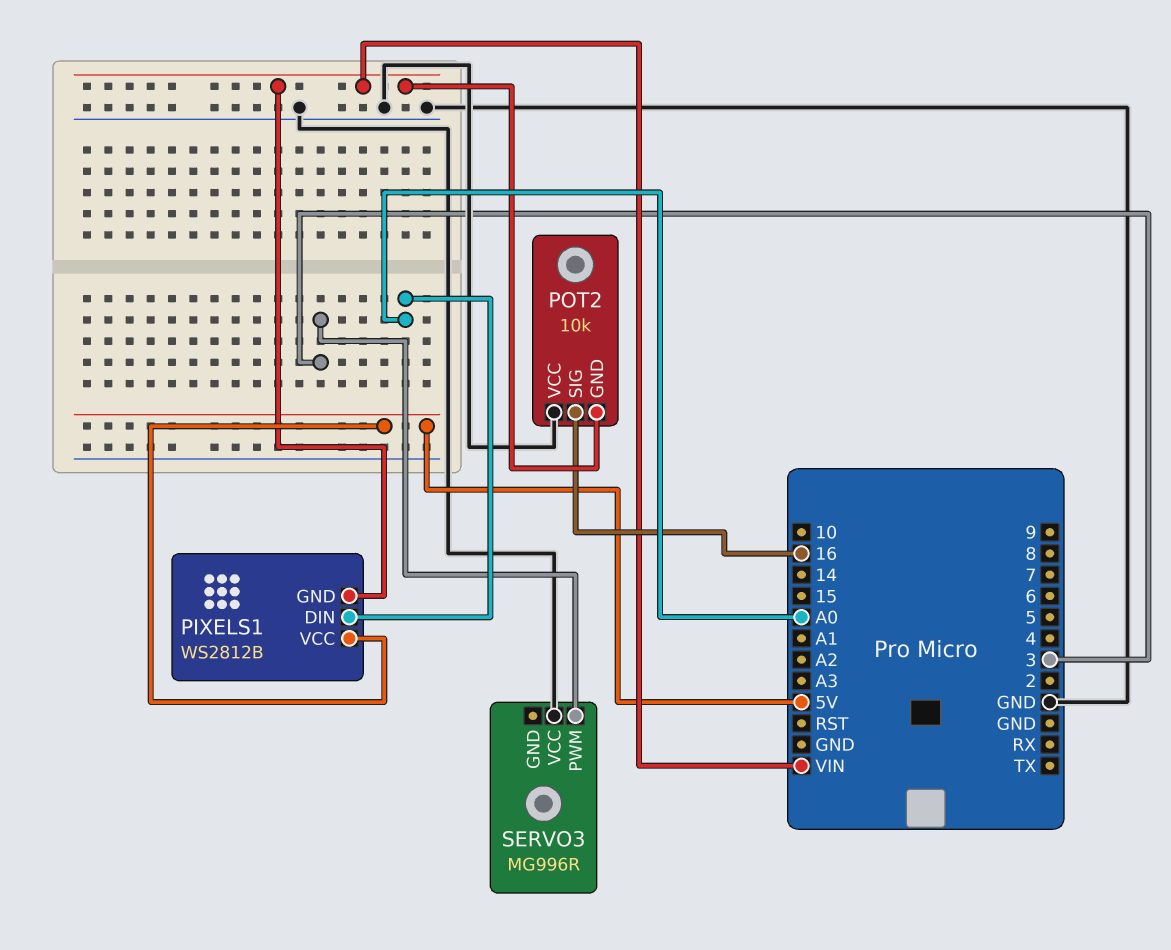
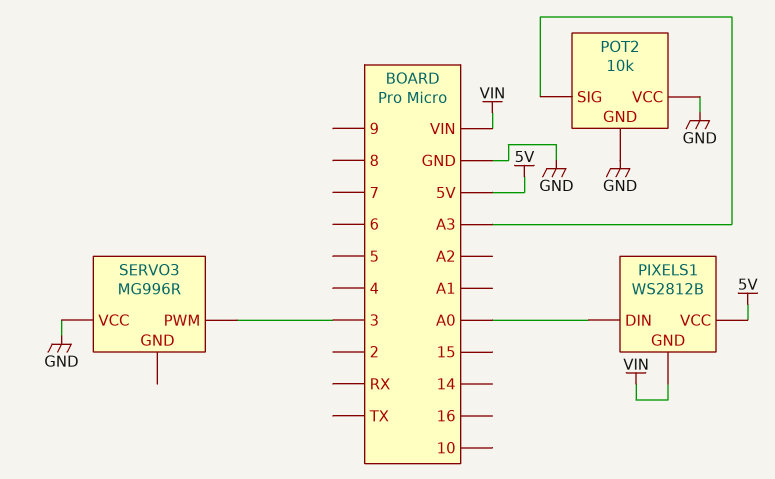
POT2 pin GND: VIN -> GND
POT2 pin SIG: 16 -> A3

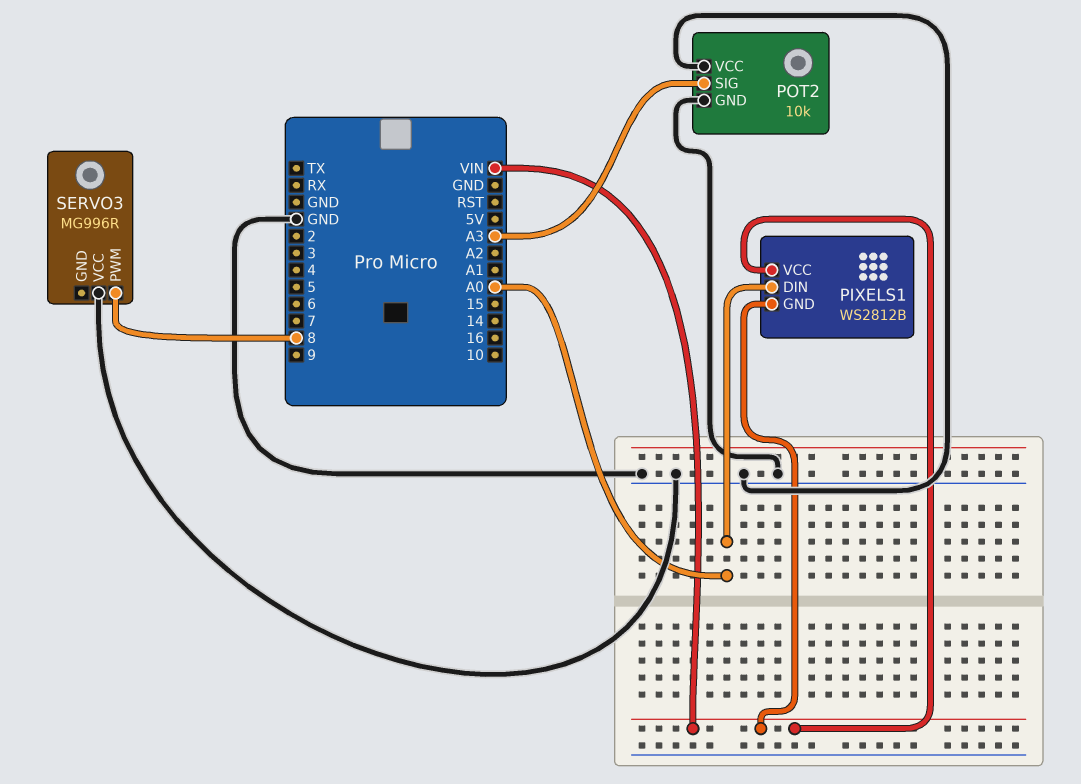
PIXELS1 pin VCC: 5V -> VIN
SERVO3 pin PWM: 3 -> 8

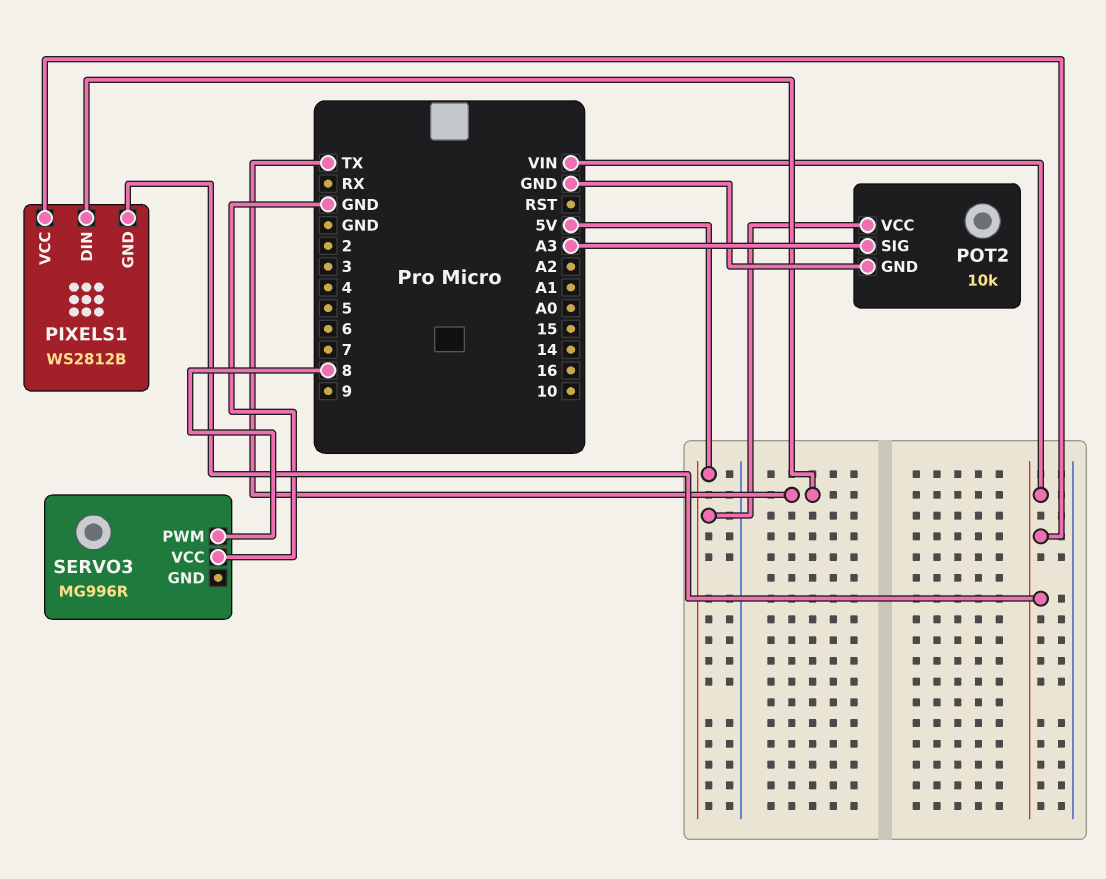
PIXELS1 pin DIN: A0 -> TX
POT2 pin VCC: GND -> 5V

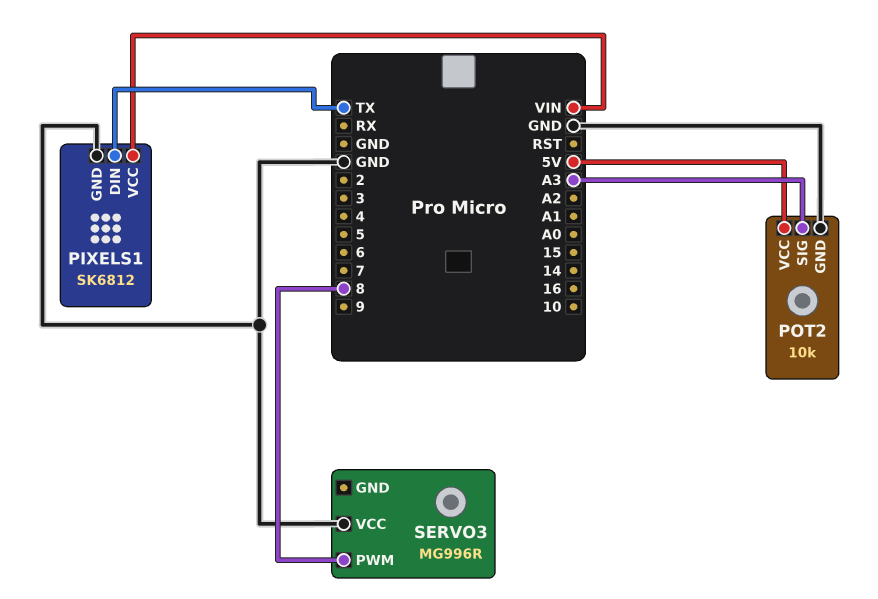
PIXELS1: WS2812B -> SK6812
PIXELS1 pin GND: VIN -> GND

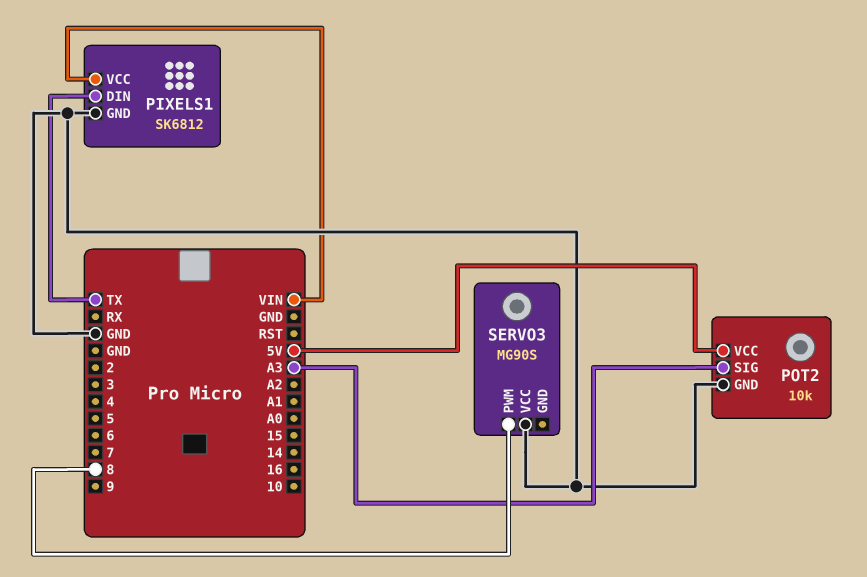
SERVO3: MG996R -> MG90S

